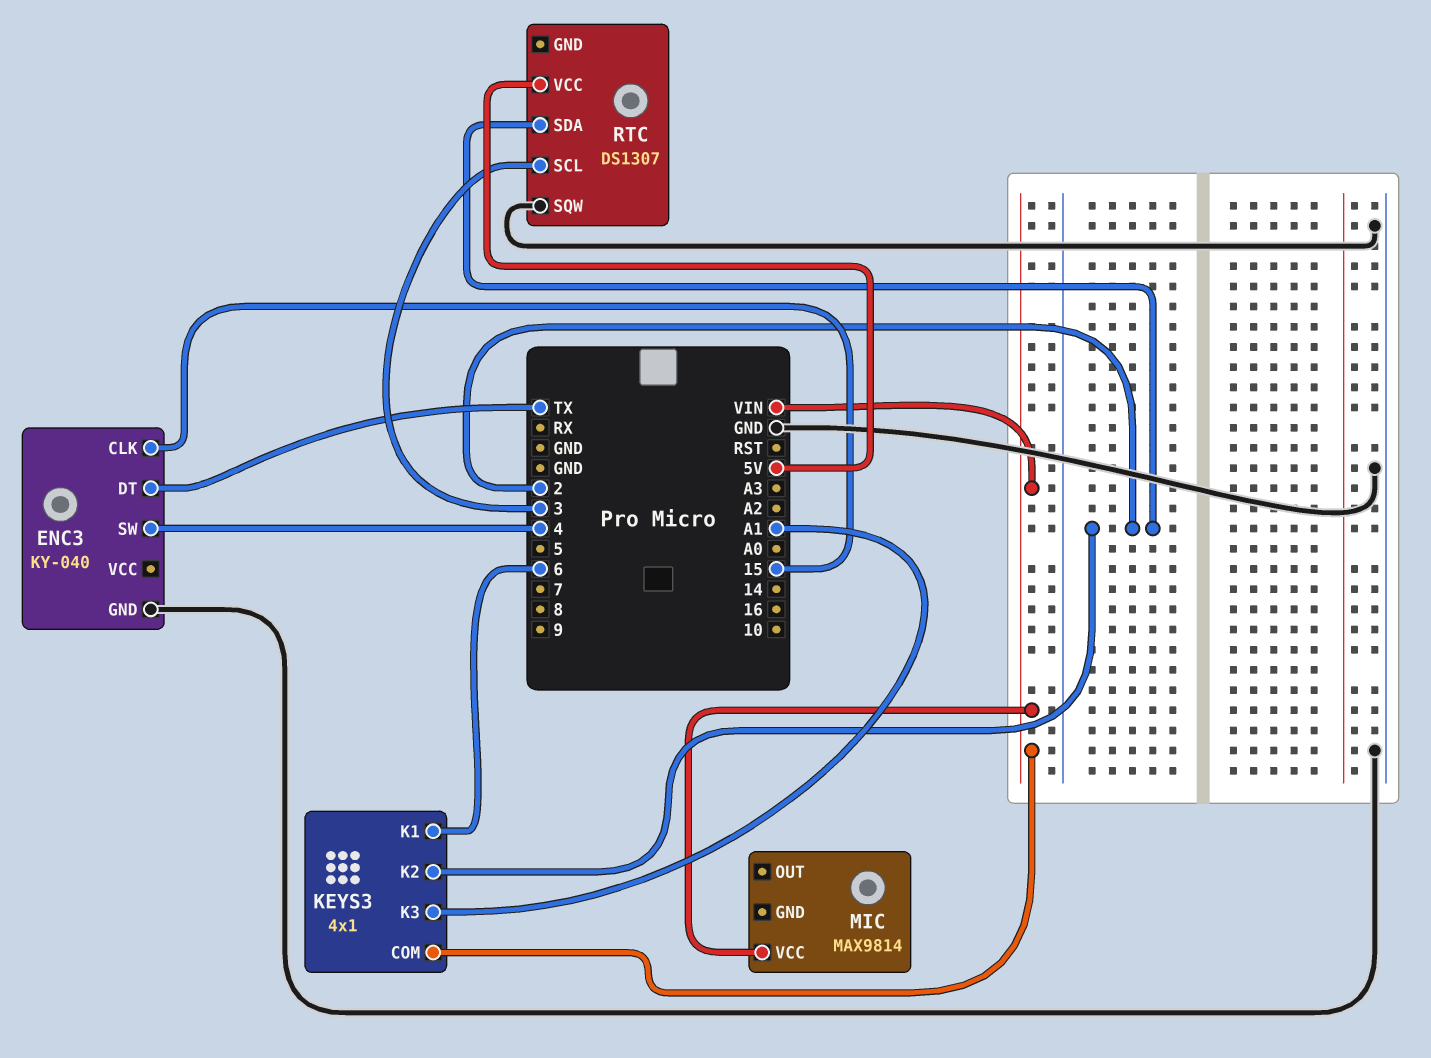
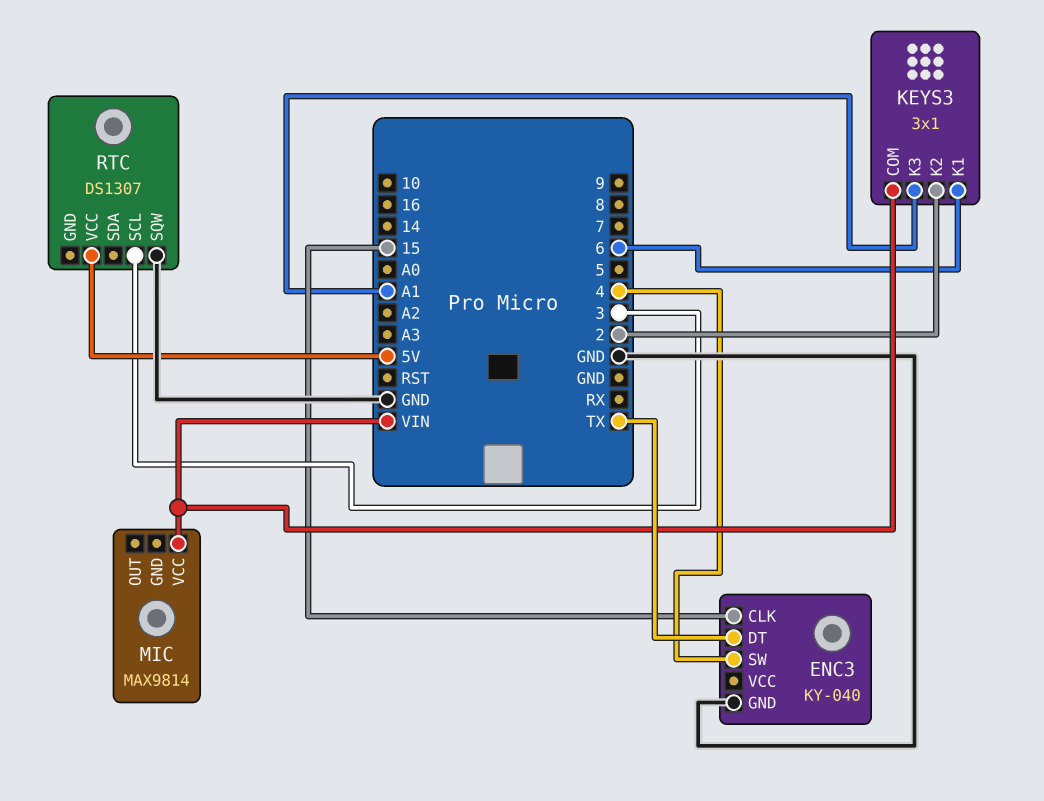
KEYS3: 4x1 -> 3x1
RTC pin SDA: 2 -> none

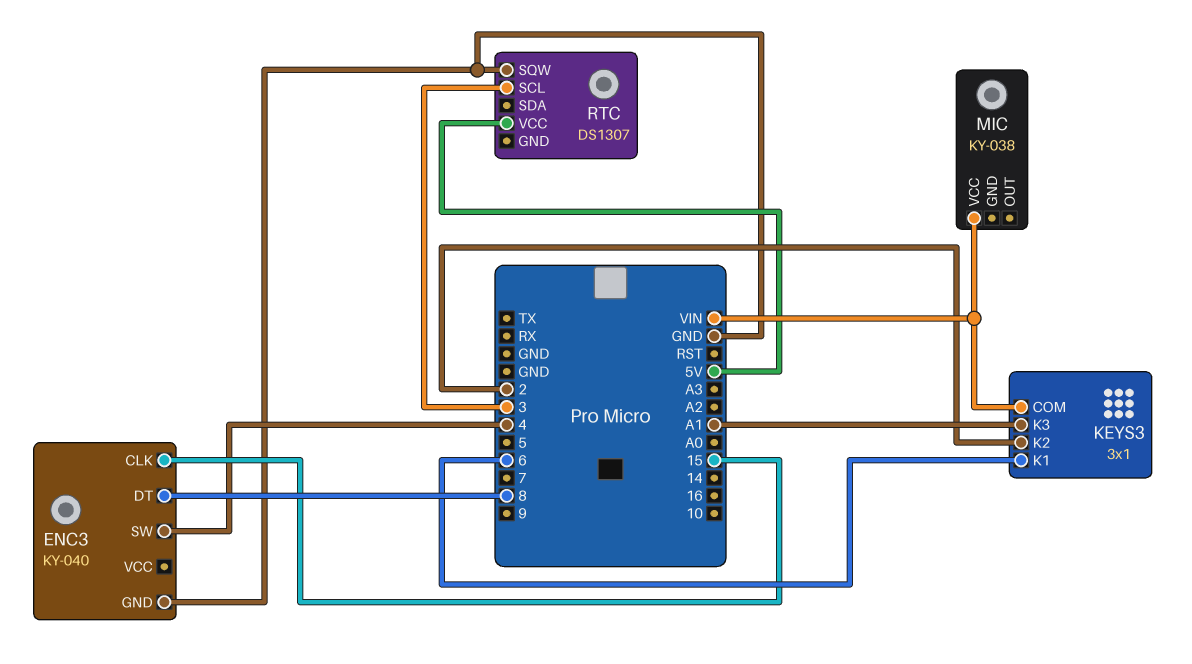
ENC3 pin DT: TX -> 8
MIC: MAX9814 -> KY-038

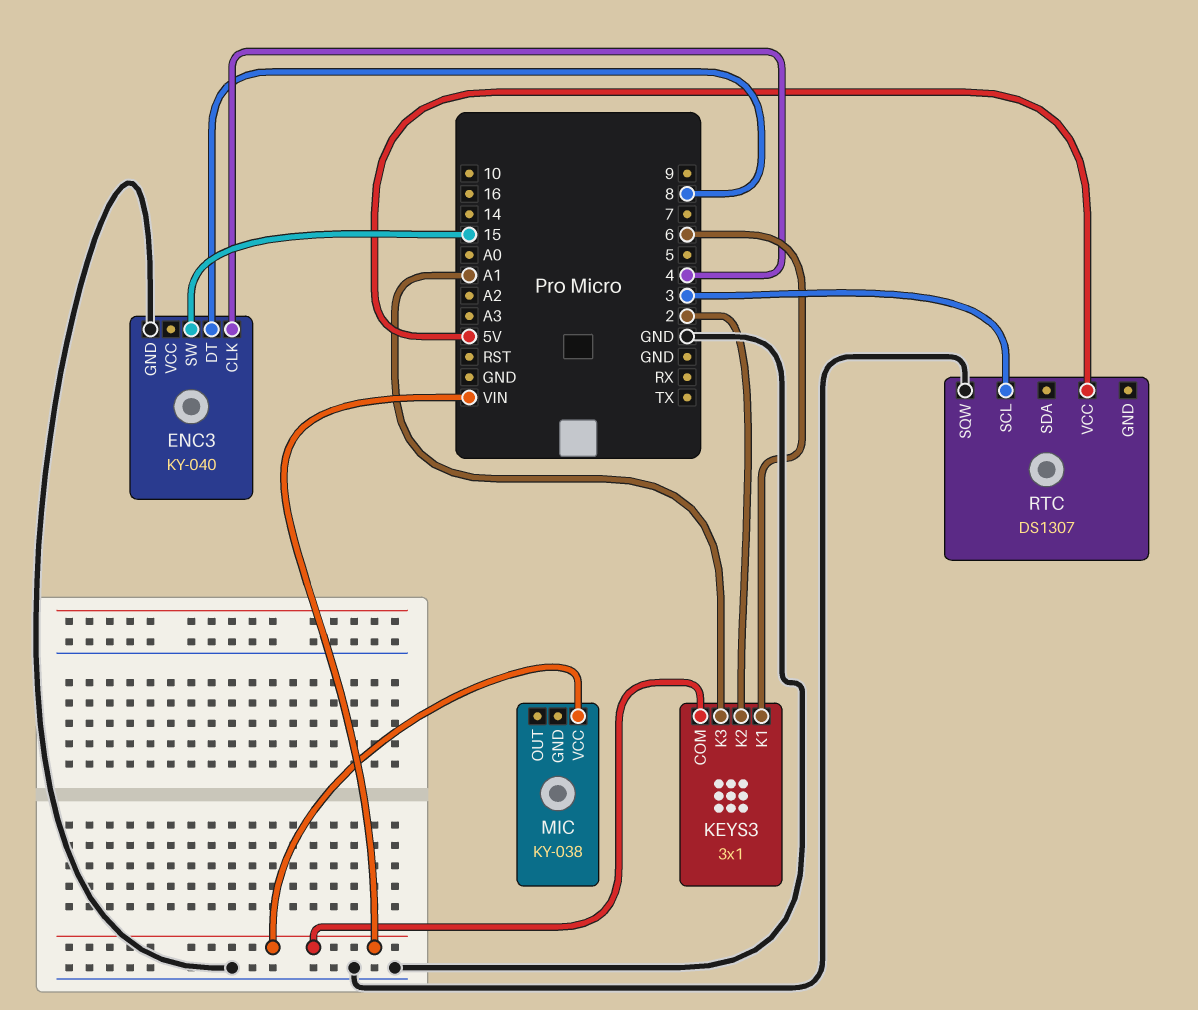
ENC3 pin CLK: 15 -> 4
ENC3 pin SW: 4 -> 15

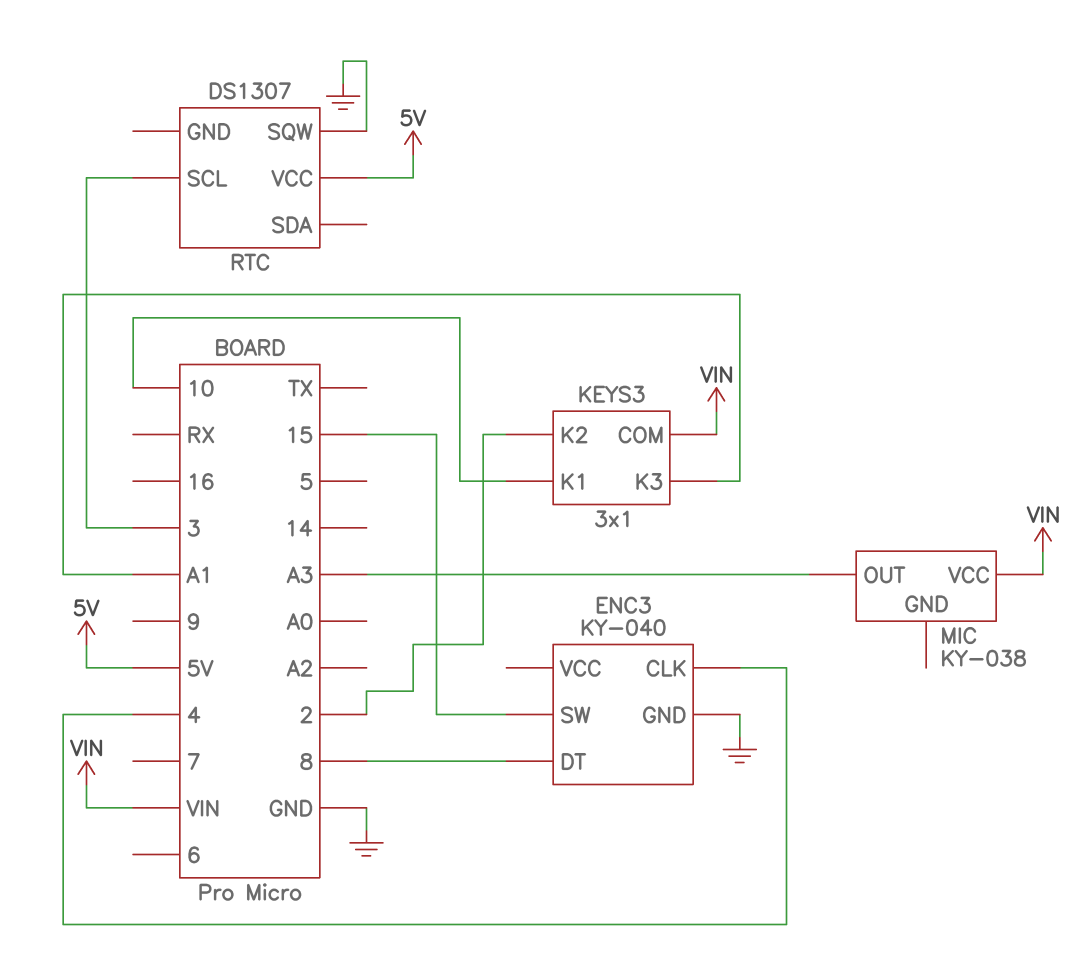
KEYS3 pin K1: 6 -> 10
MIC pin OUT: none -> A3

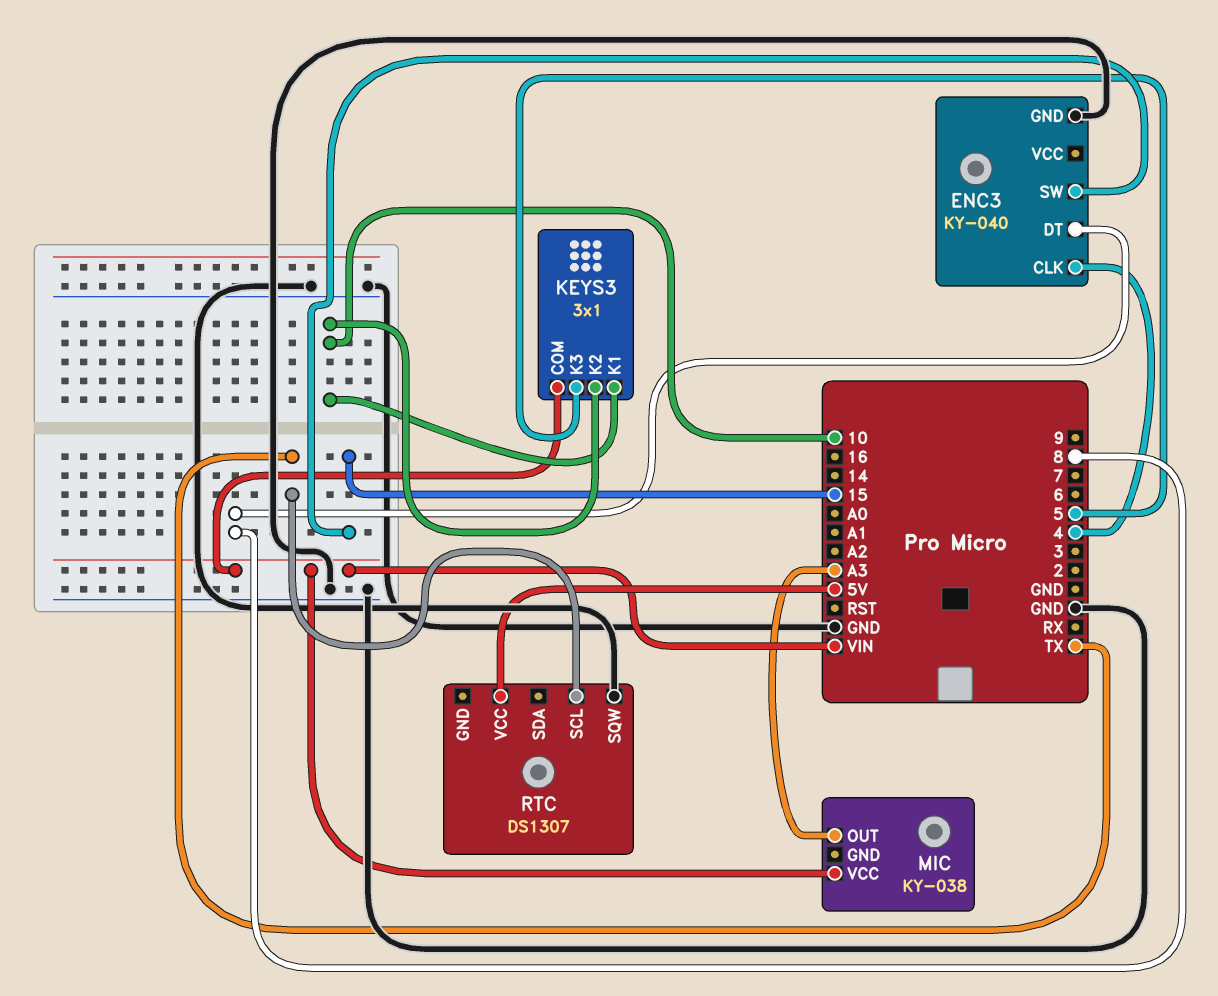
KEYS3 pin K2: 2 -> 10
KEYS3 pin K3: A1 -> 5
RTC pin SCL: 3 -> TX

